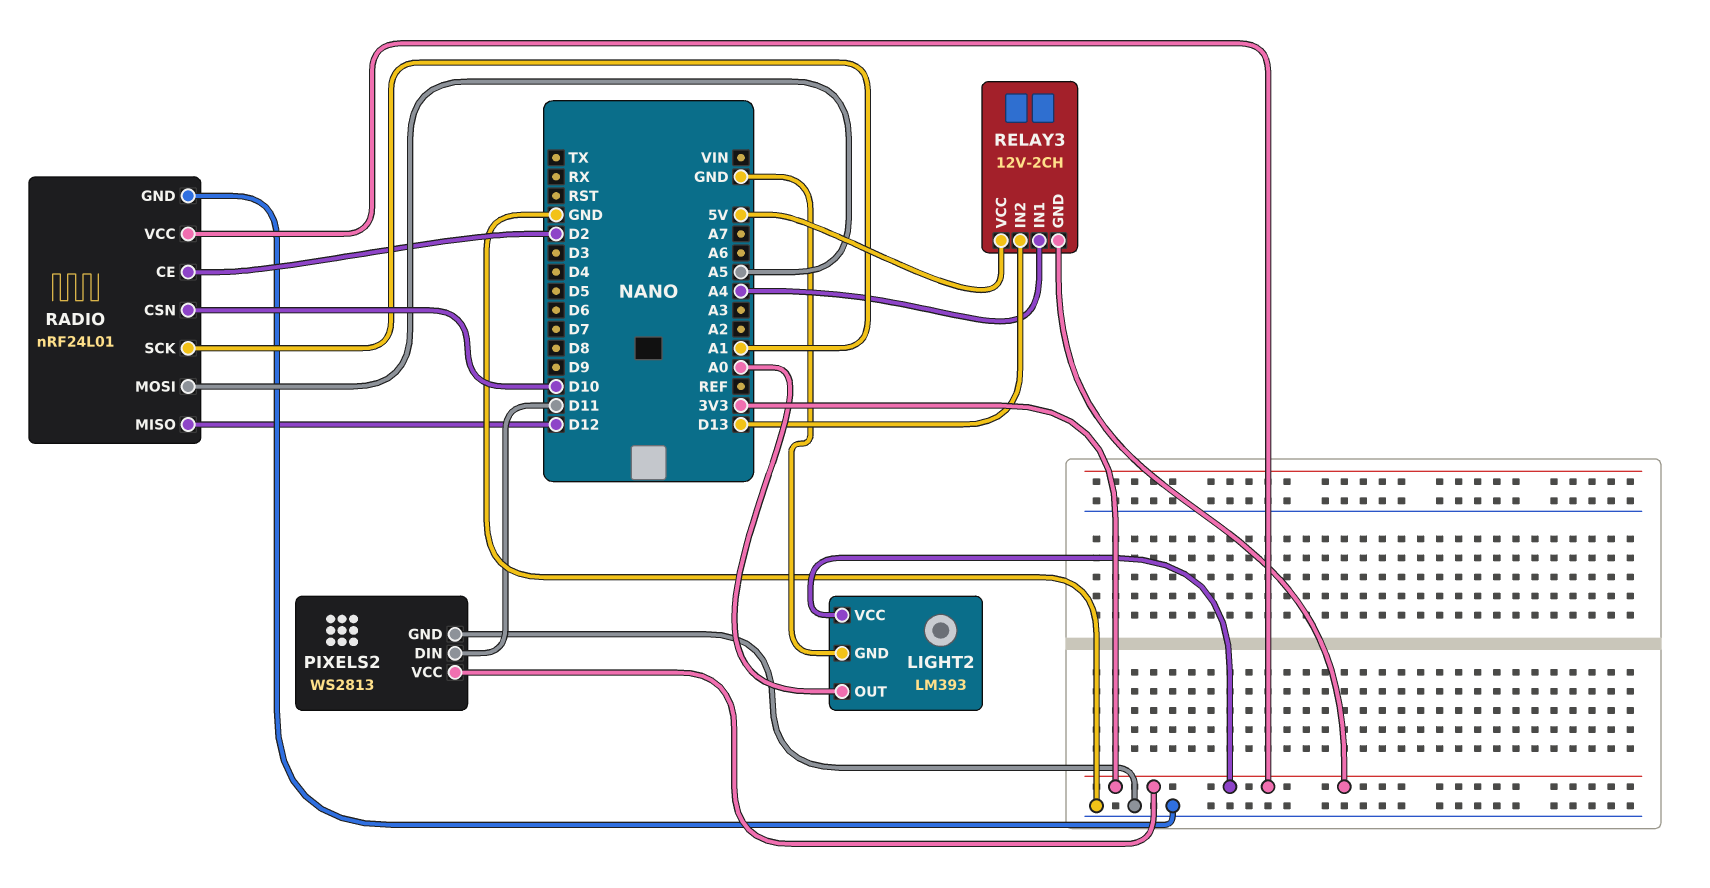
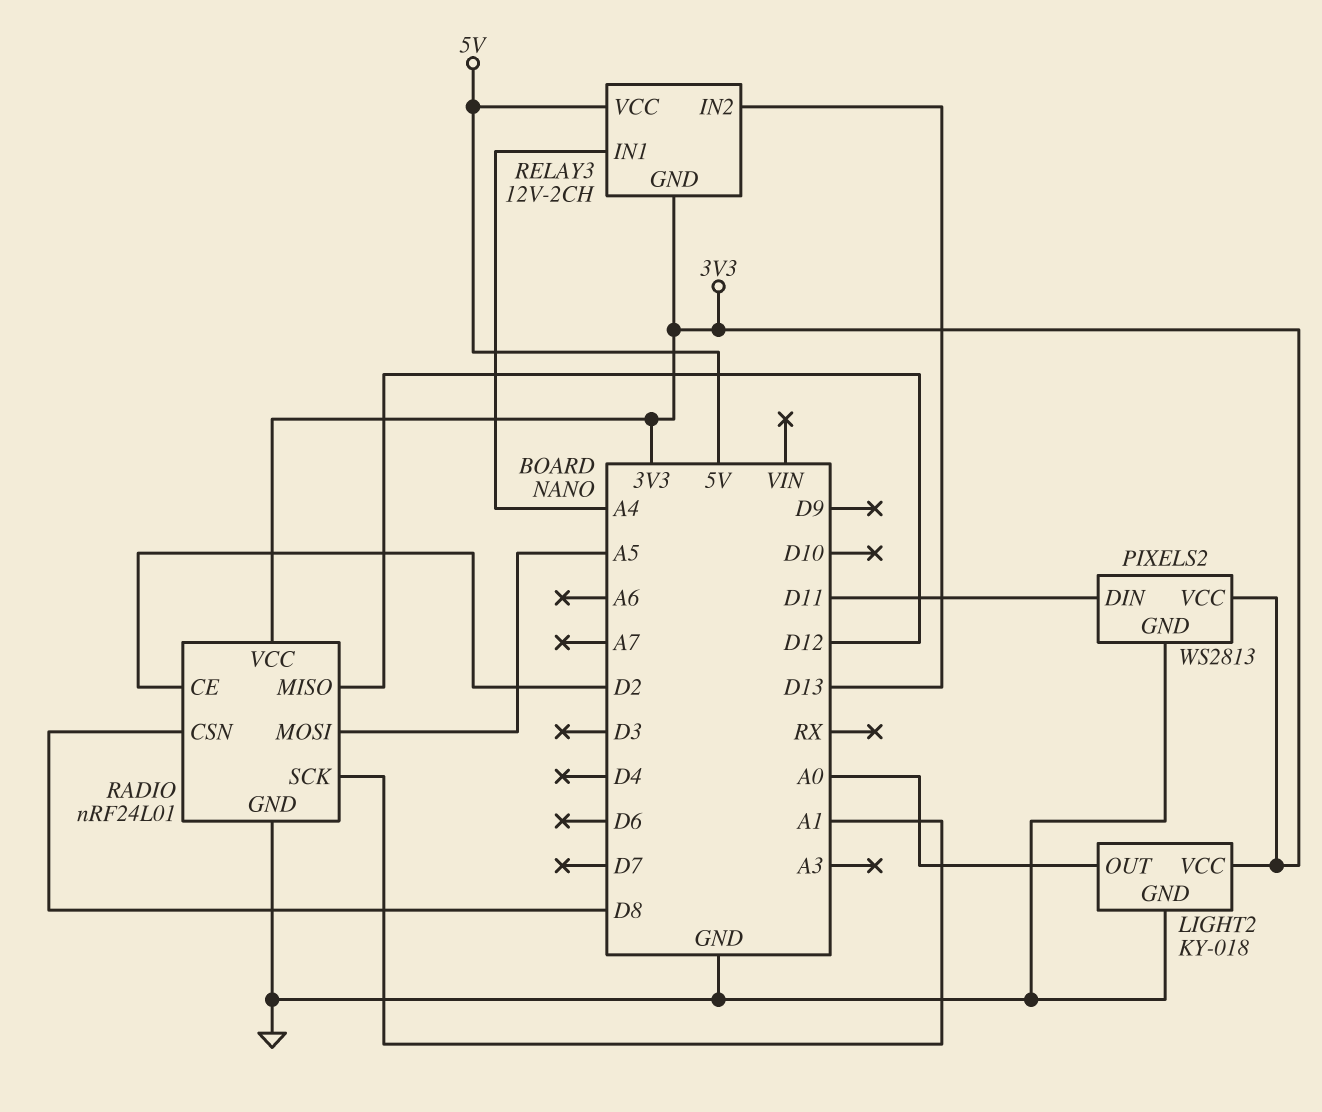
LIGHT2: LM393 -> KY-018
RADIO pin CSN: D10 -> D8

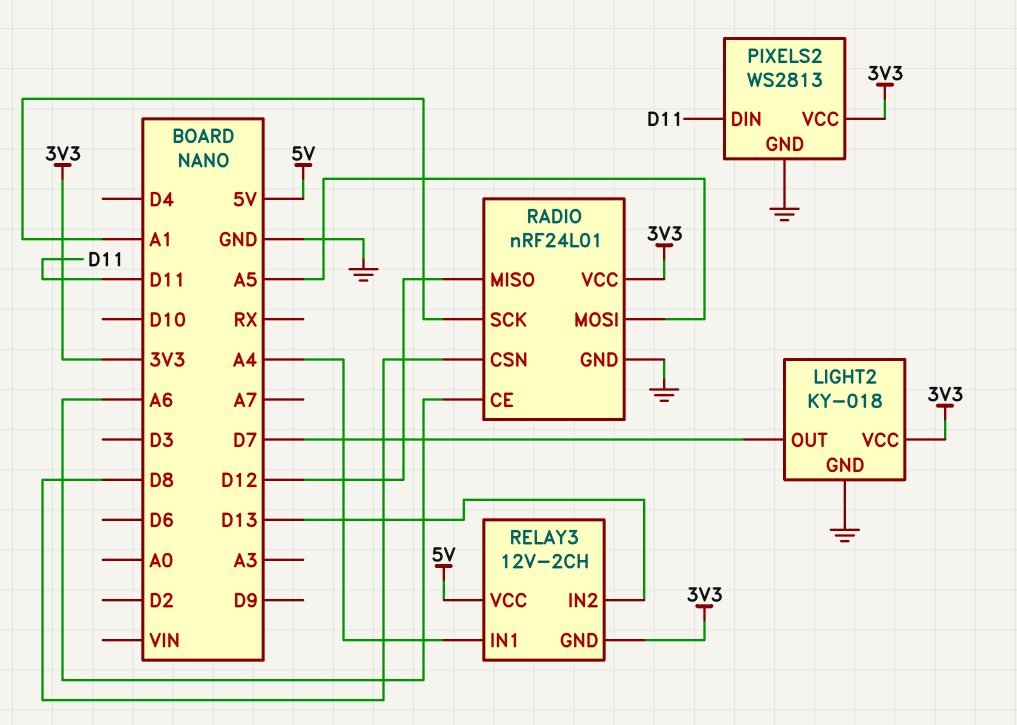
LIGHT2 pin OUT: A0 -> D7
RADIO pin CE: D2 -> A6

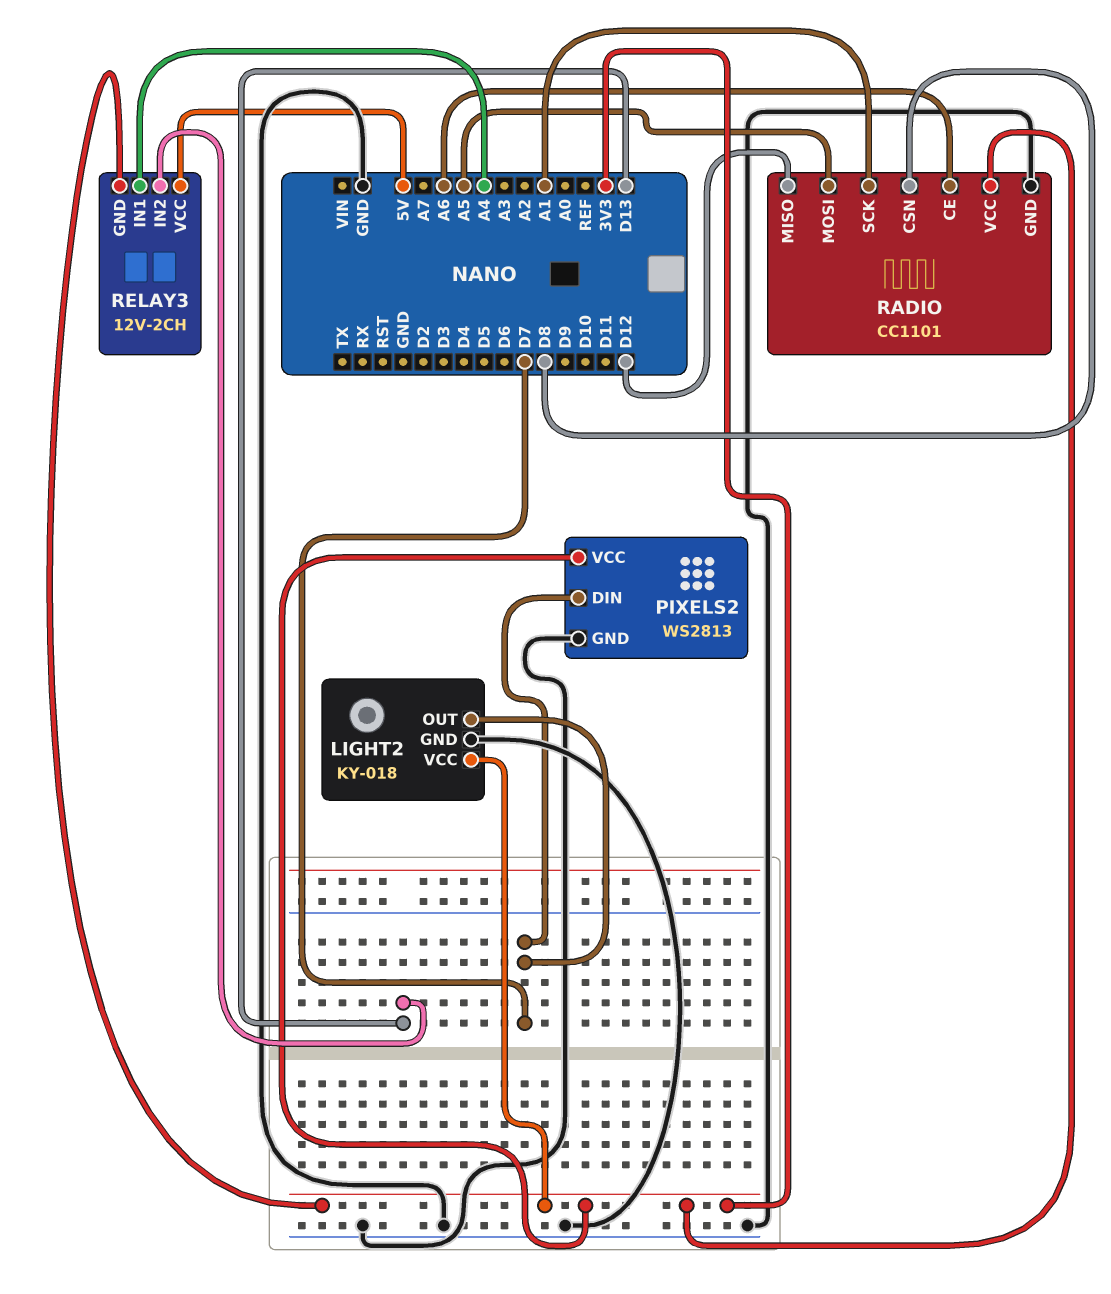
PIXELS2 pin DIN: D11 -> D7
RADIO: nRF24L01 -> CC1101

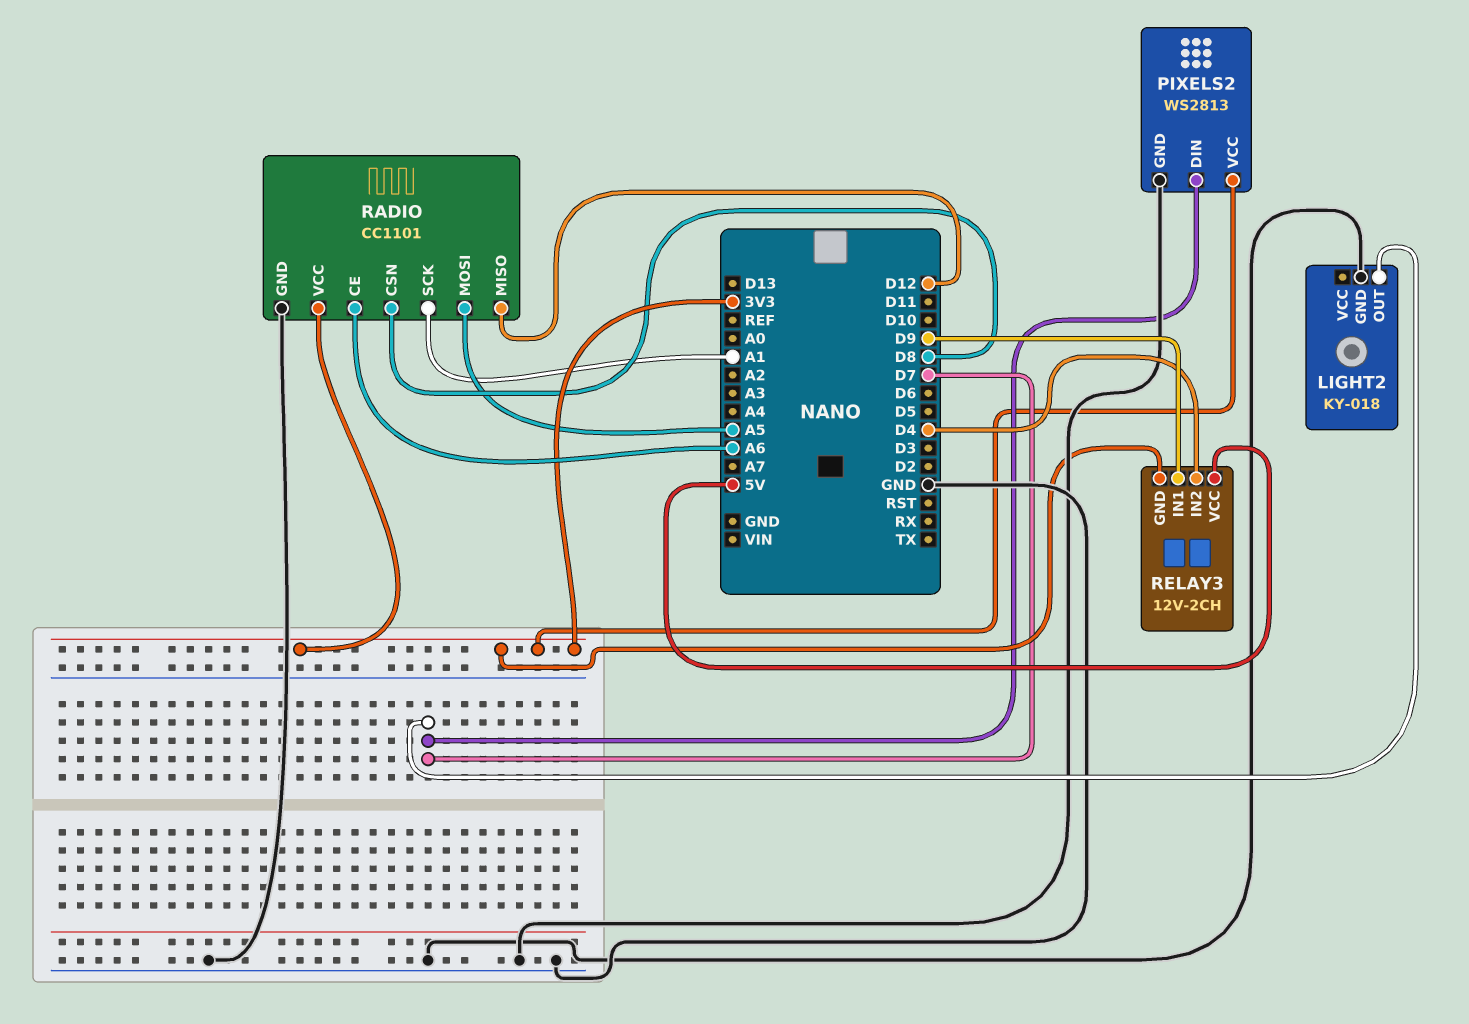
LIGHT2 pin VCC: 3V3 -> none
RELAY3 pin IN1: A4 -> D9
RELAY3 pin IN2: D13 -> D4

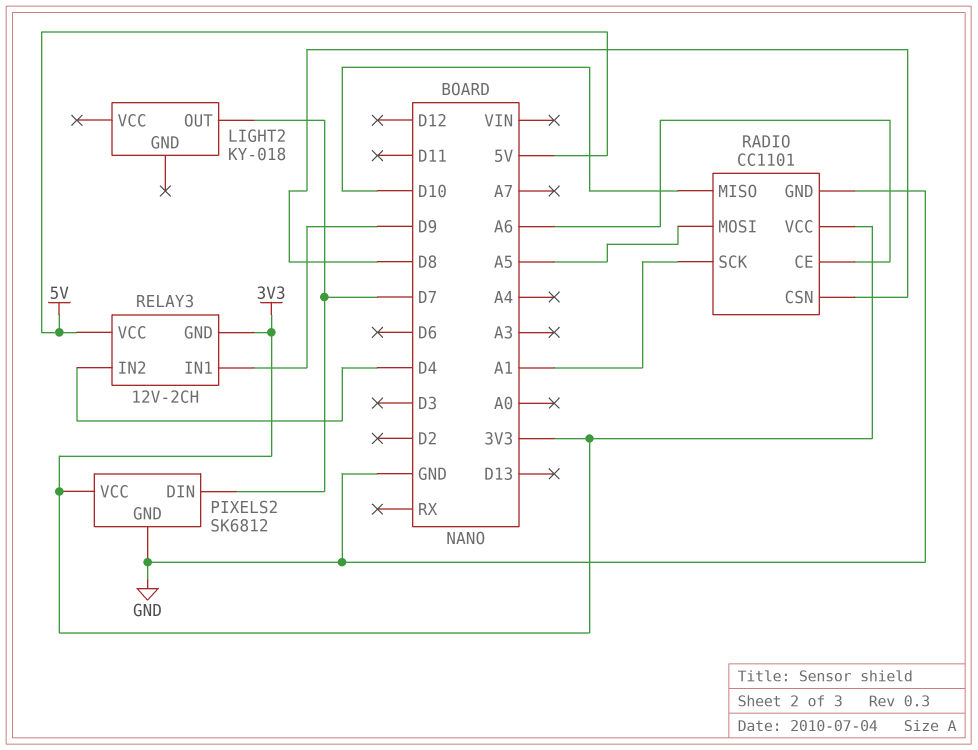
LIGHT2 pin GND: GND -> none
PIXELS2: WS2813 -> SK6812
RADIO pin MISO: D12 -> D10

